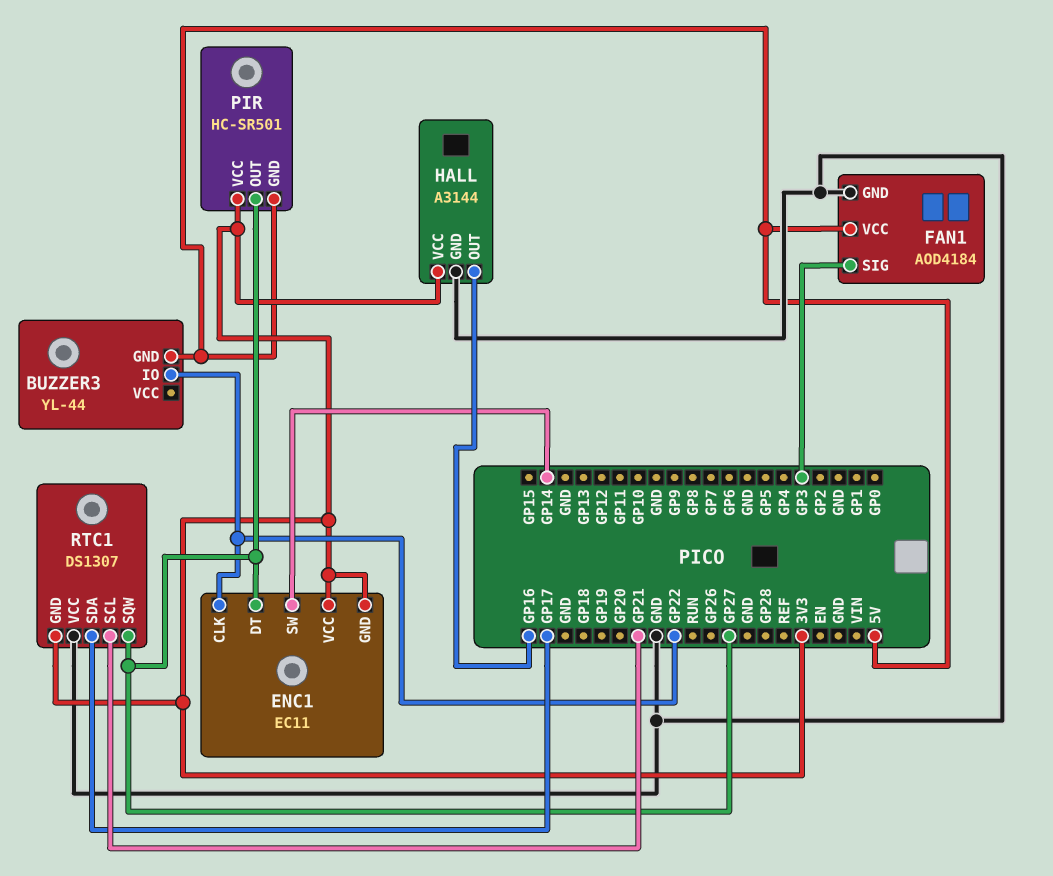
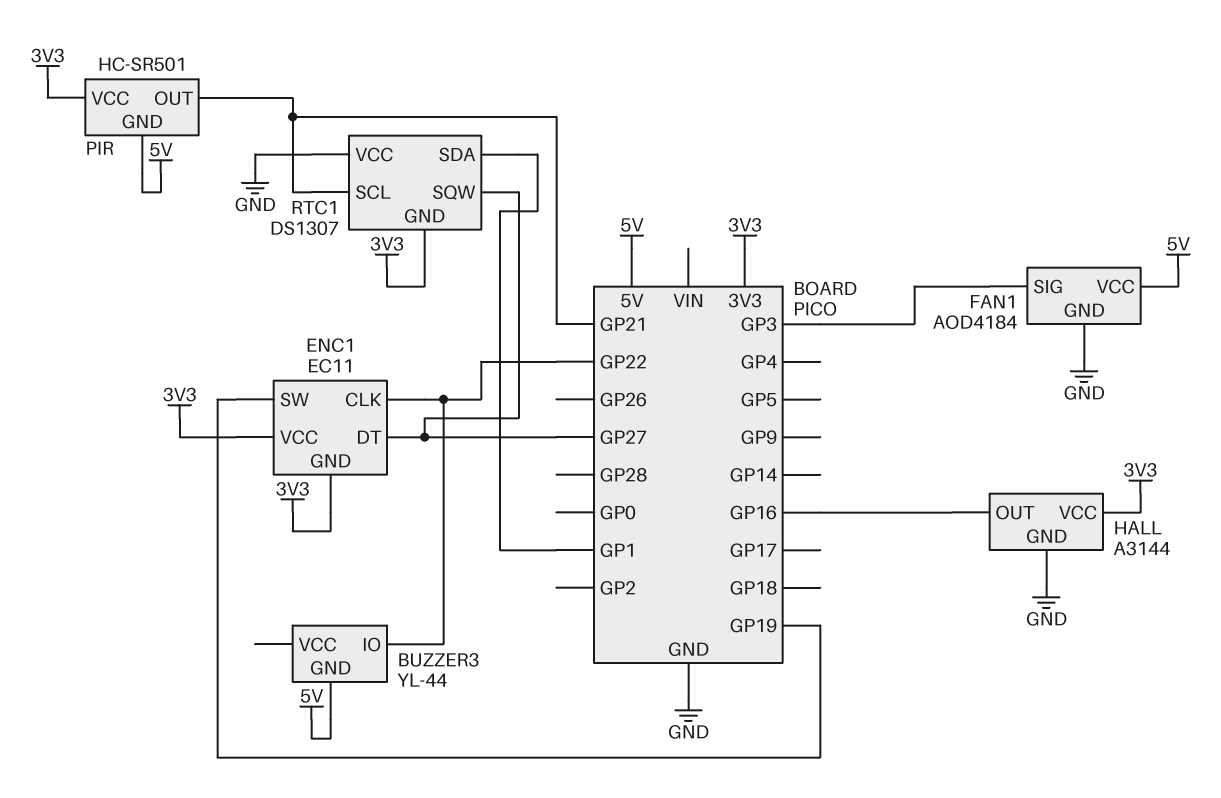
ENC1 pin SW: GP14 -> GP19
PIR pin OUT: GP27 -> GP21
RTC1 pin SDA: GP17 -> GP1

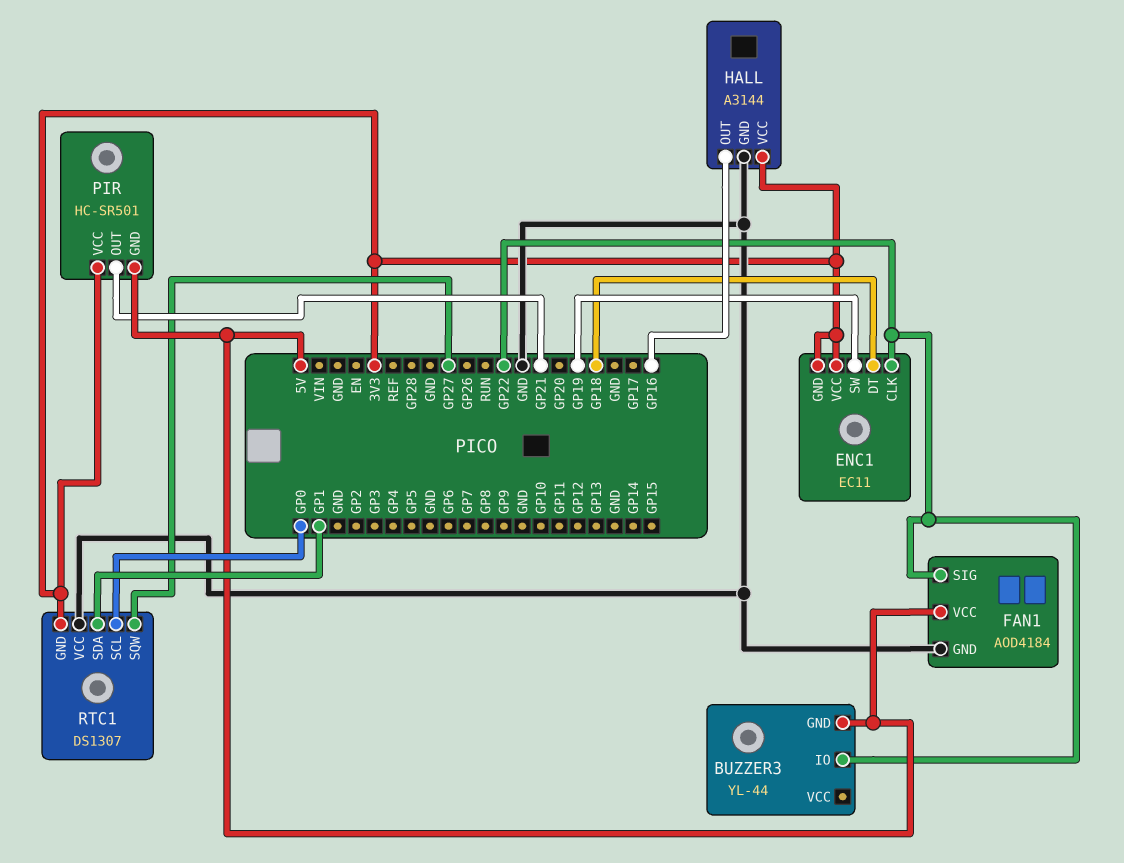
ENC1 pin DT: GP27 -> GP18
FAN1 pin SIG: GP3 -> GP22
RTC1 pin SCL: GP21 -> GP0

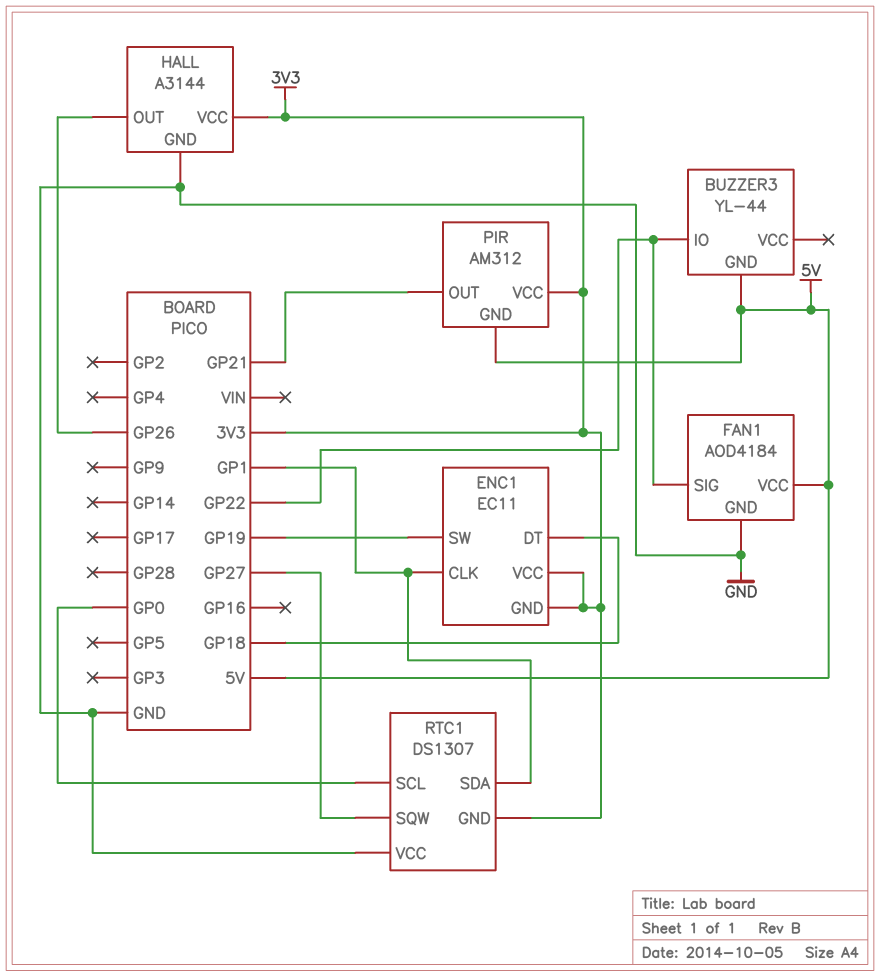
ENC1 pin CLK: GP22 -> GP1
HALL pin OUT: GP16 -> GP26
PIR: HC-SR501 -> AM312

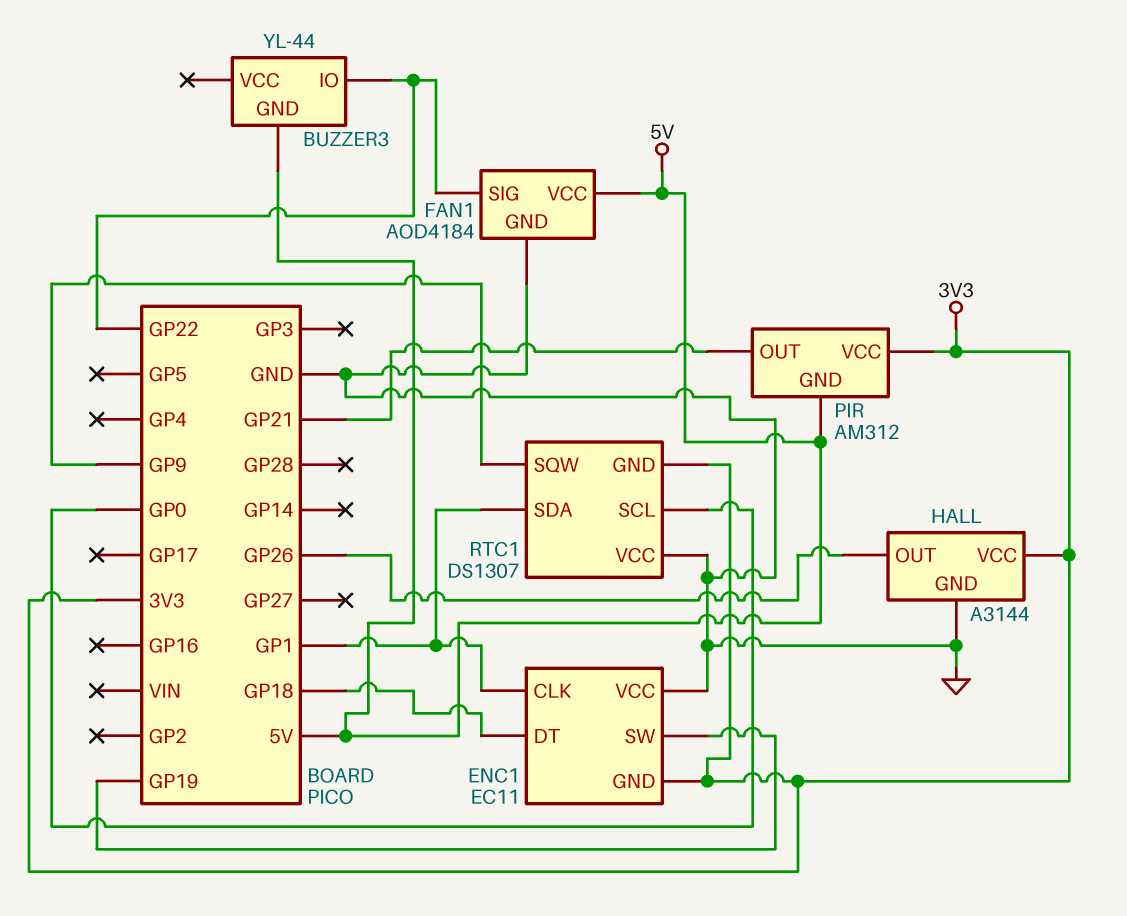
ENC1 pin VCC: 3V3 -> GND
RTC1 pin SQW: GP27 -> GP9

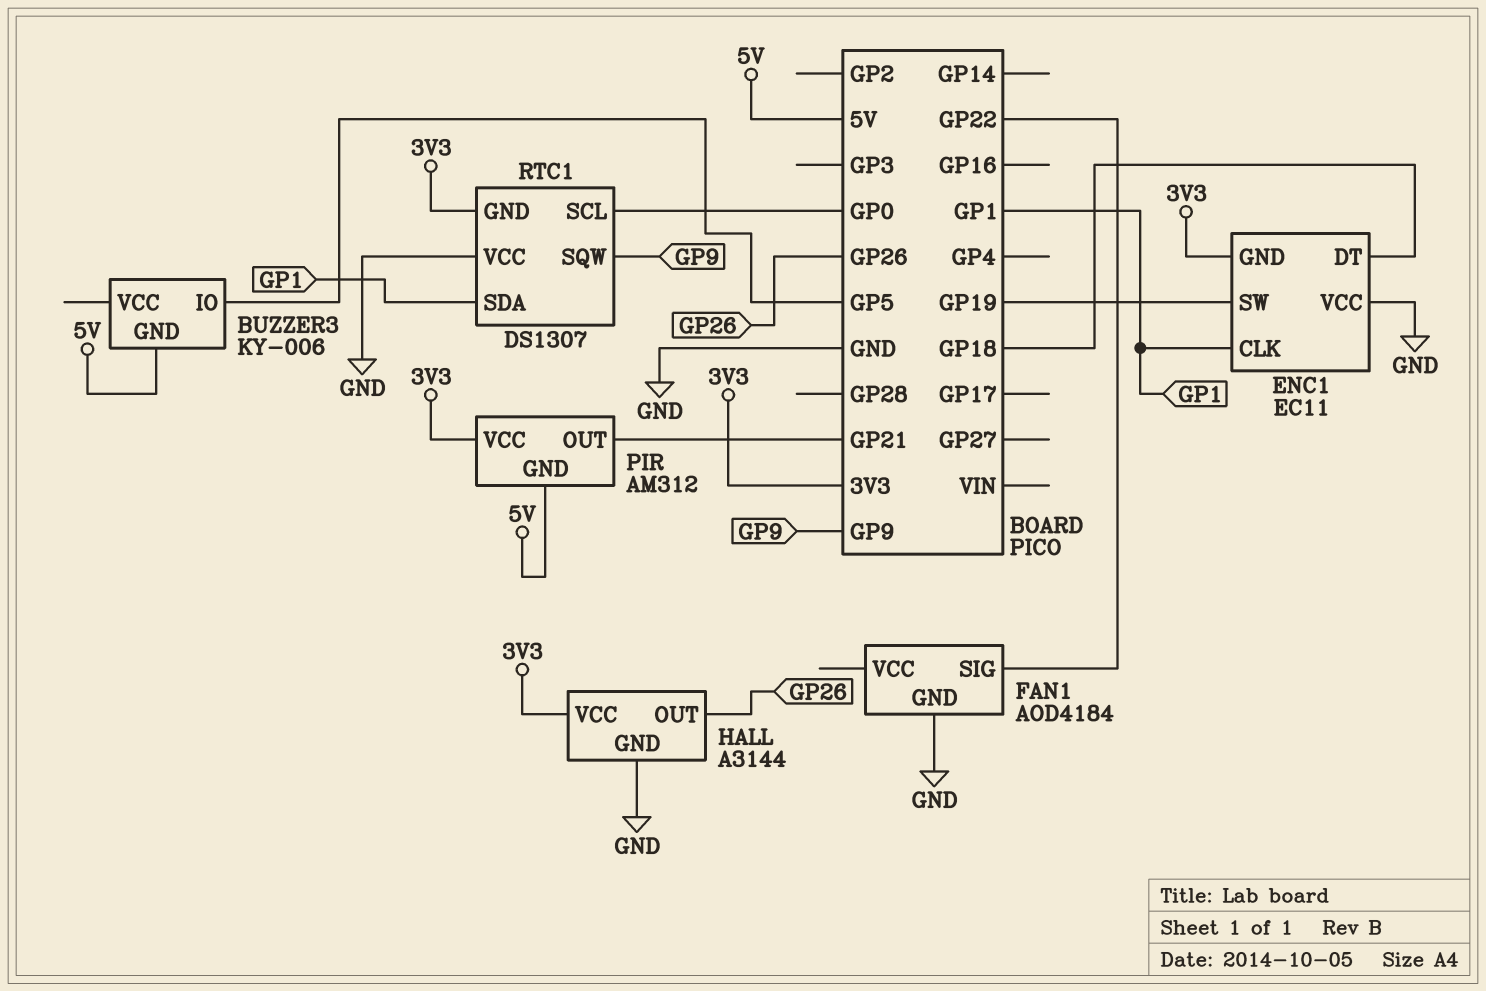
BUZZER3: YL-44 -> KY-006
BUZZER3 pin IO: GP22 -> GP5
FAN1 pin VCC: 5V -> none

